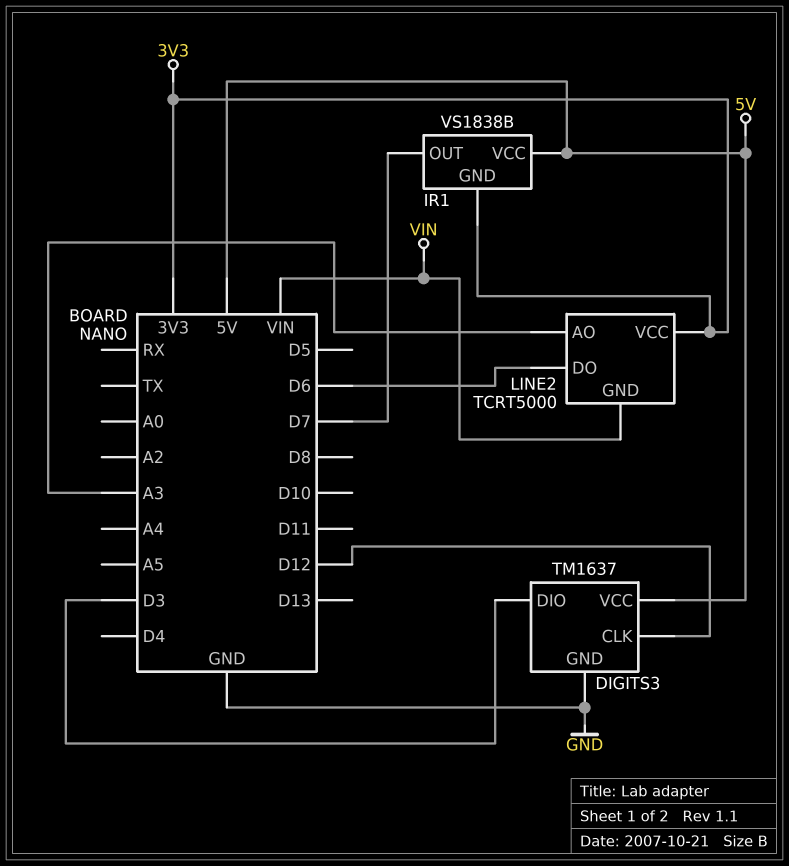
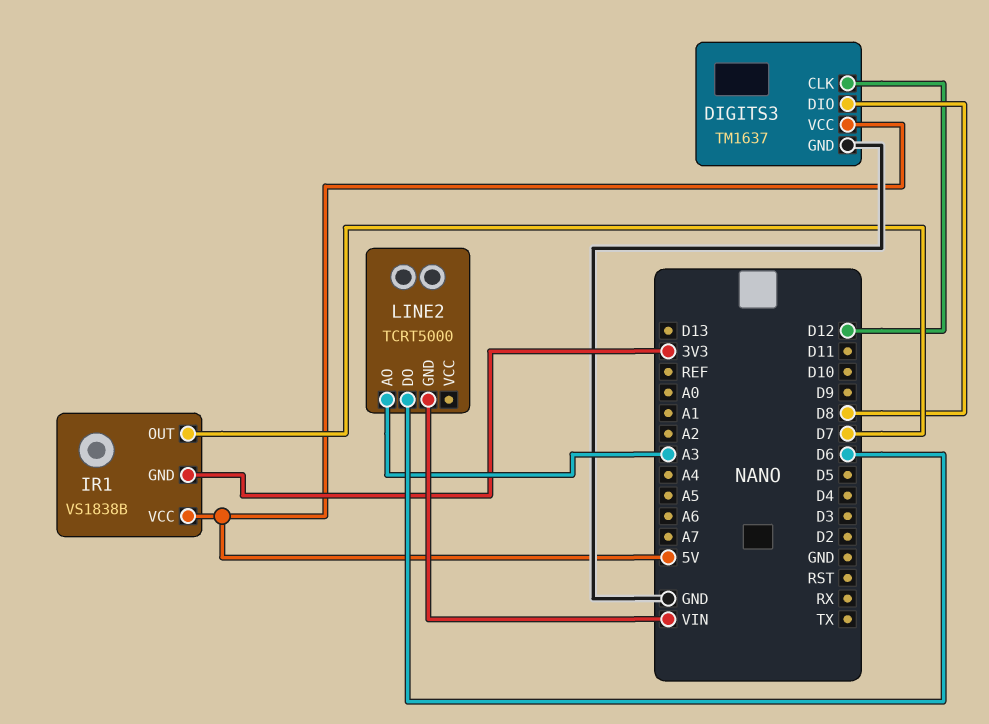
DIGITS3 pin DIO: D3 -> D8
LINE2 pin VCC: 3V3 -> none

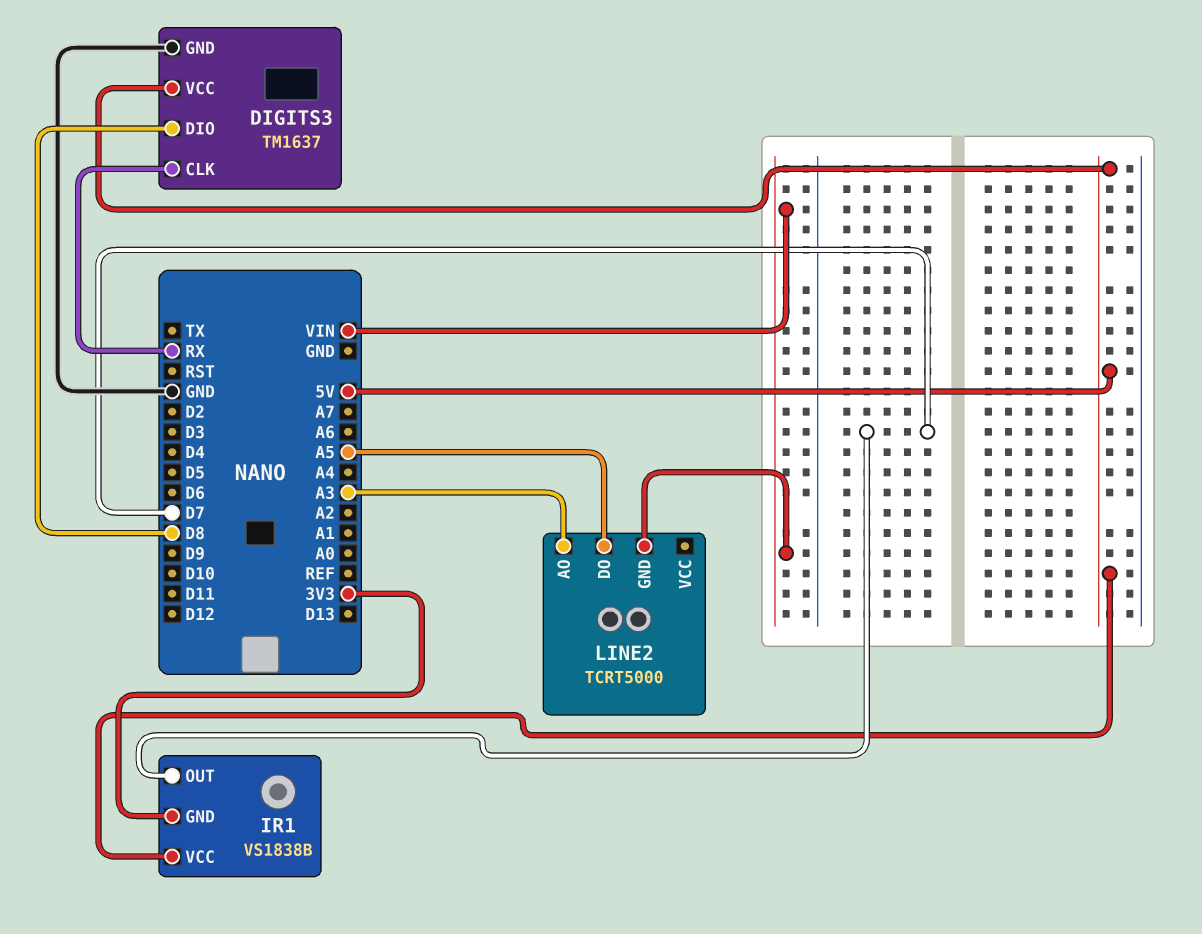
DIGITS3 pin CLK: D12 -> RX
LINE2 pin DO: D6 -> A5

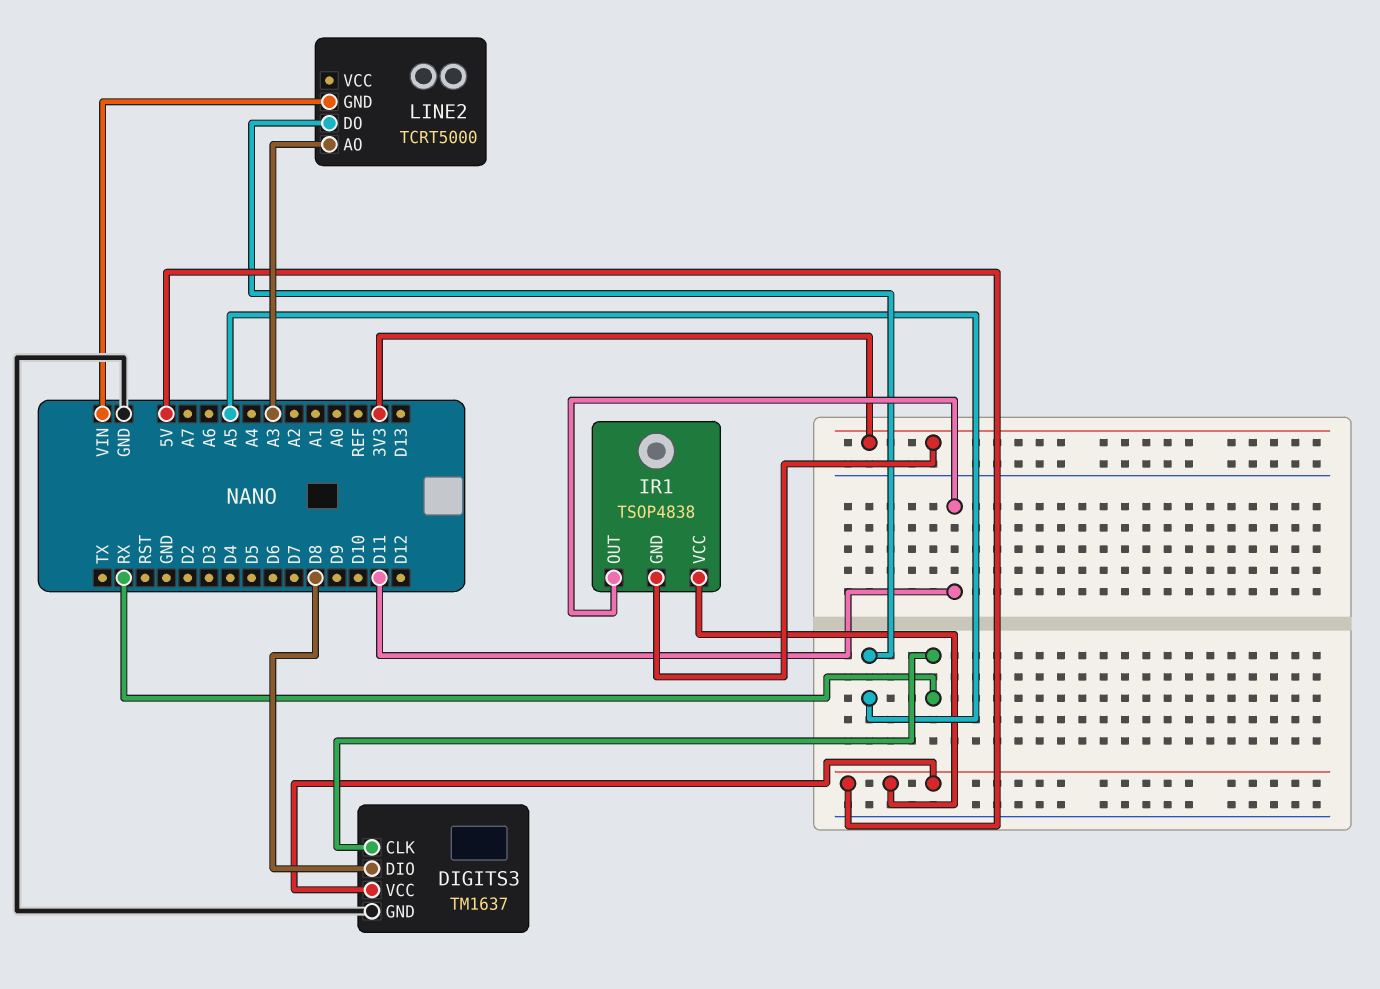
IR1: VS1838B -> TSOP4838
IR1 pin OUT: D7 -> D11

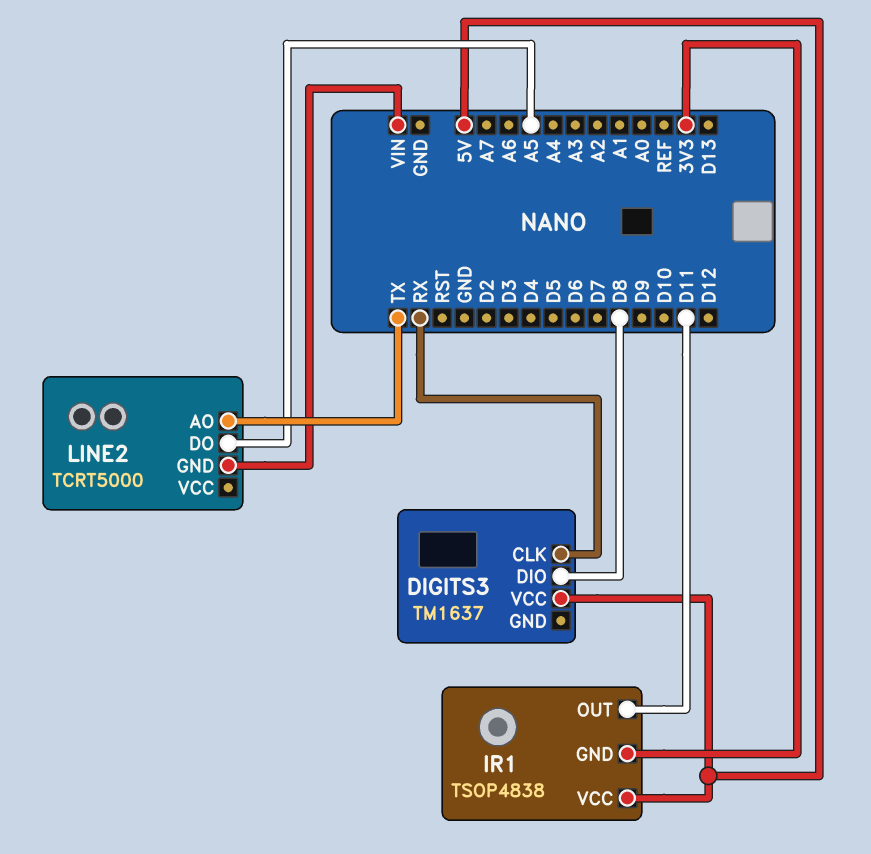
DIGITS3 pin GND: GND -> none
LINE2 pin AO: A3 -> TX

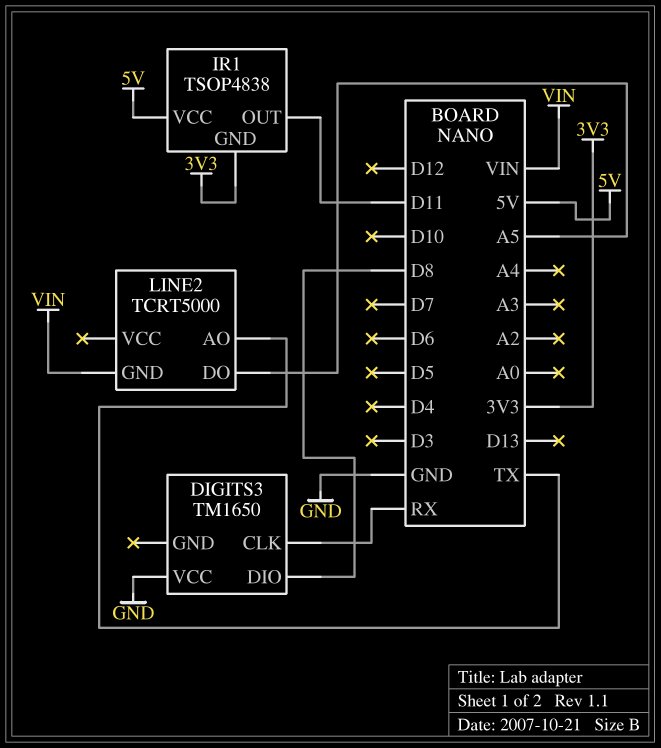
DIGITS3: TM1637 -> TM1650
DIGITS3 pin VCC: 5V -> GND

